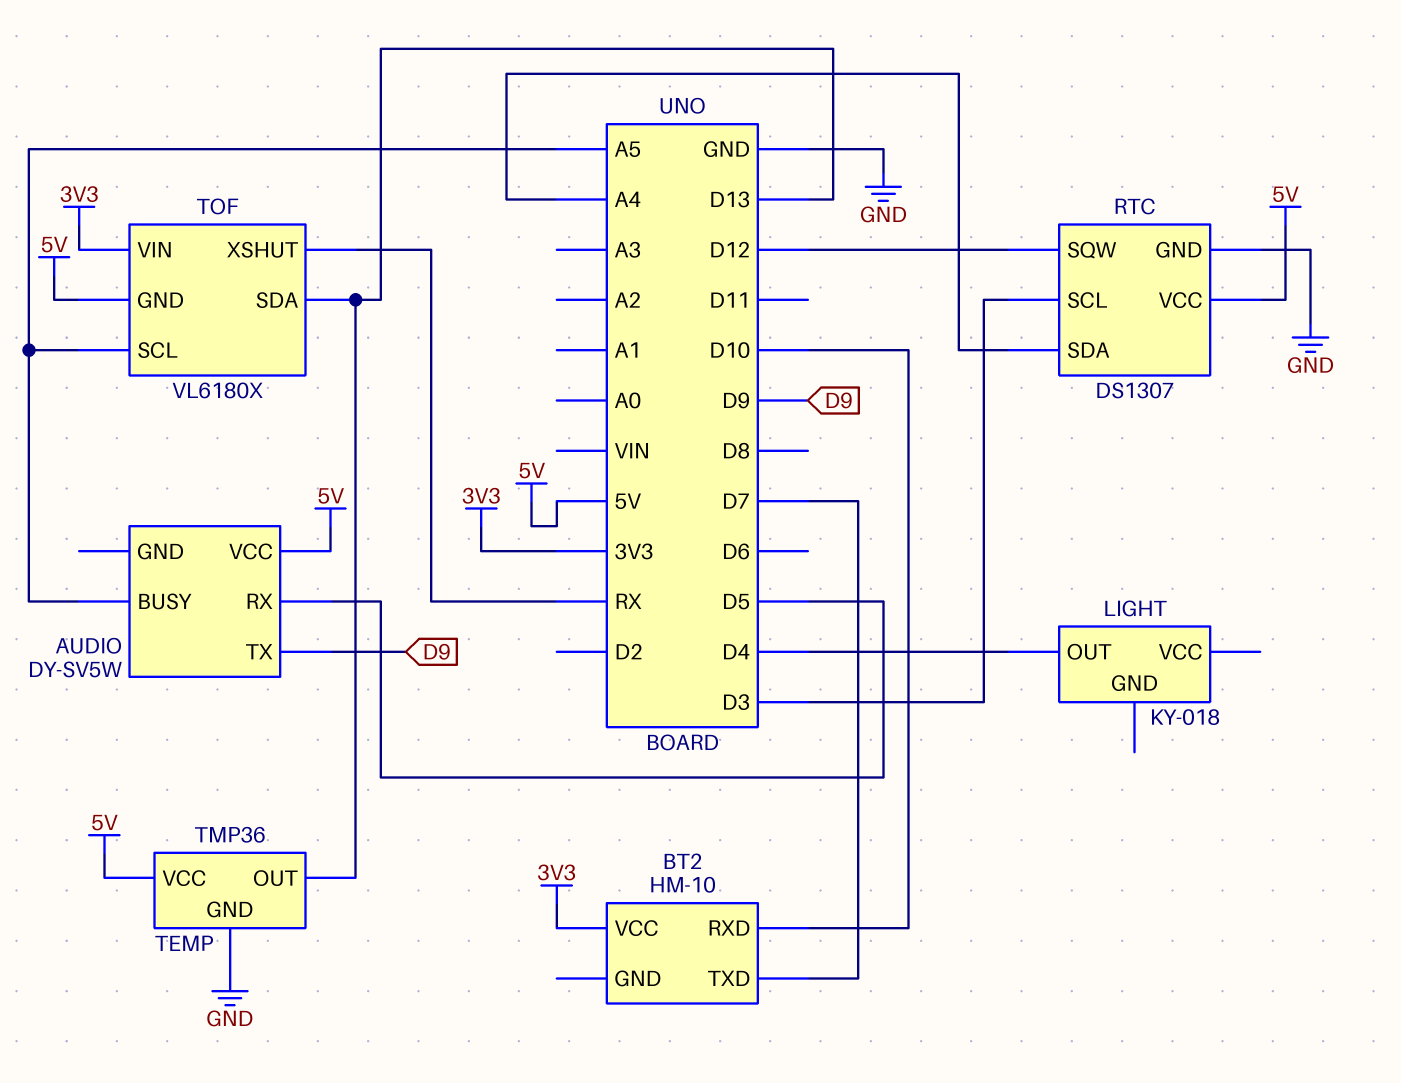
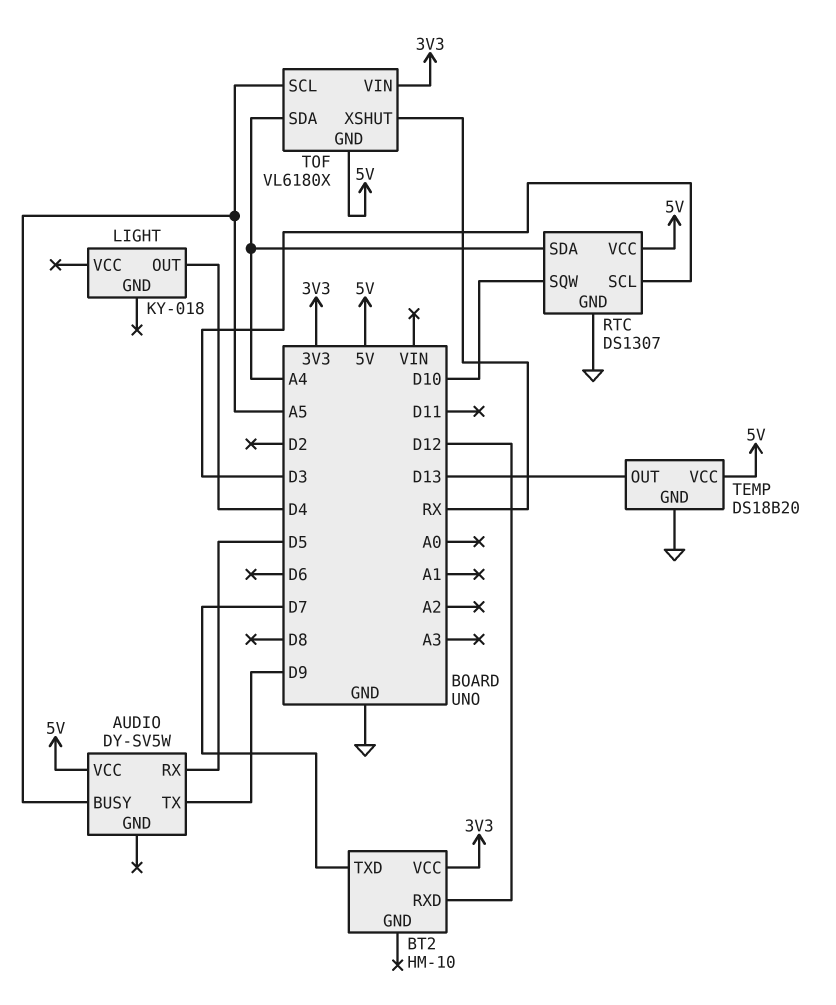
BT2 pin RXD: D10 -> D12
RTC pin SQW: D12 -> D10
TEMP: TMP36 -> DS18B20
TOF pin SDA: D13 -> A4

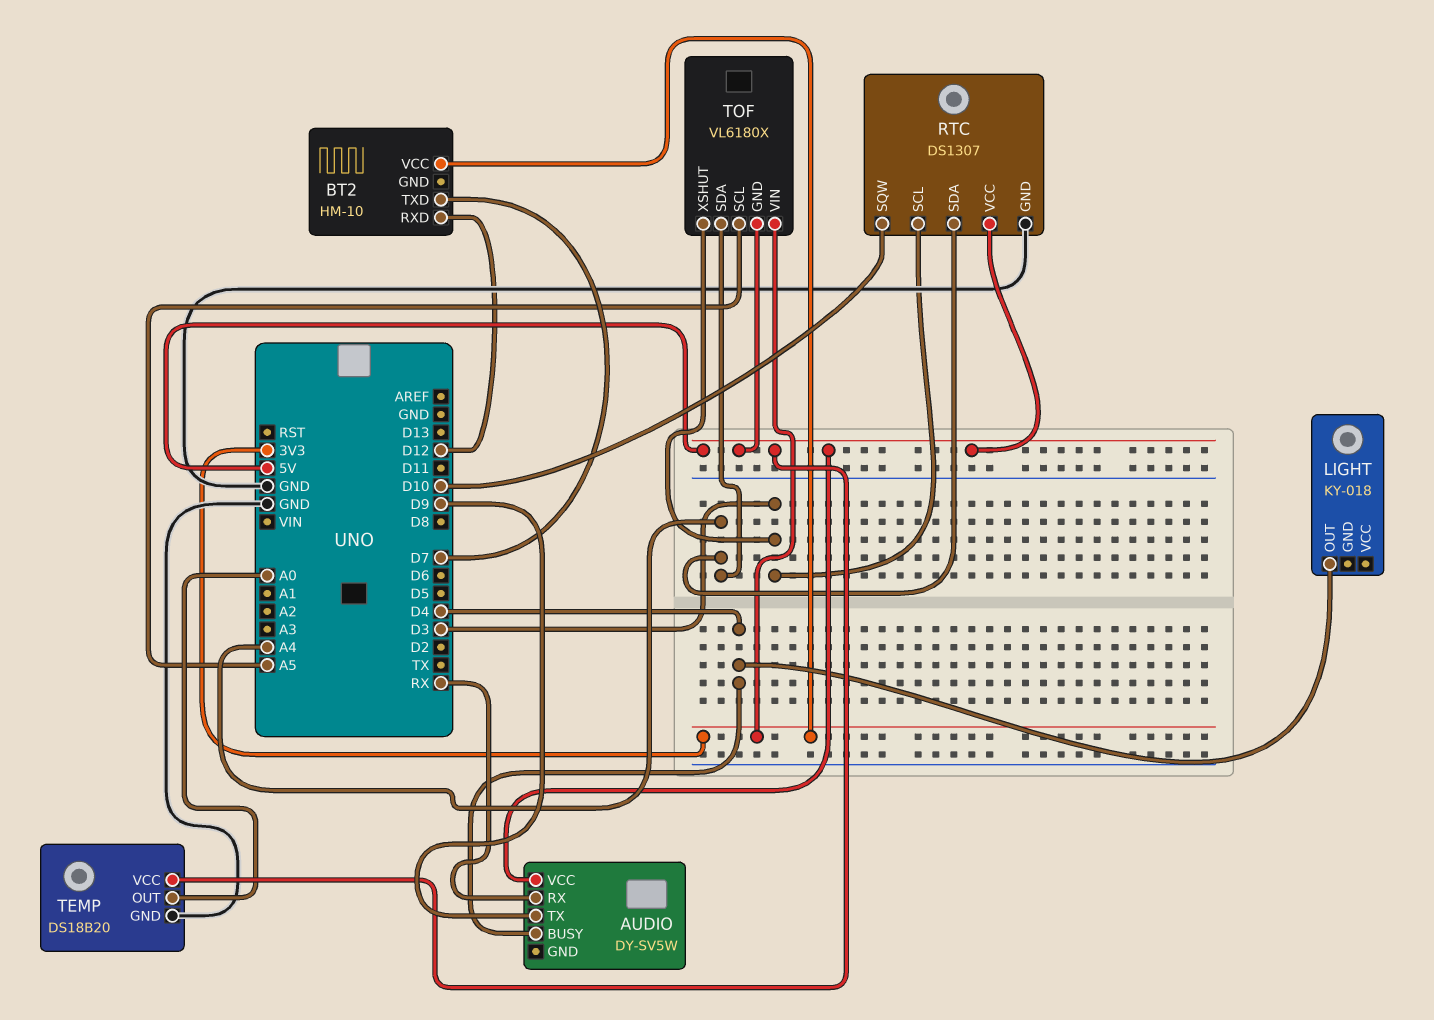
AUDIO pin BUSY: A5 -> D4
AUDIO pin RX: D5 -> RX
TEMP pin OUT: D13 -> A0
TOF pin XSHUT: RX -> D3

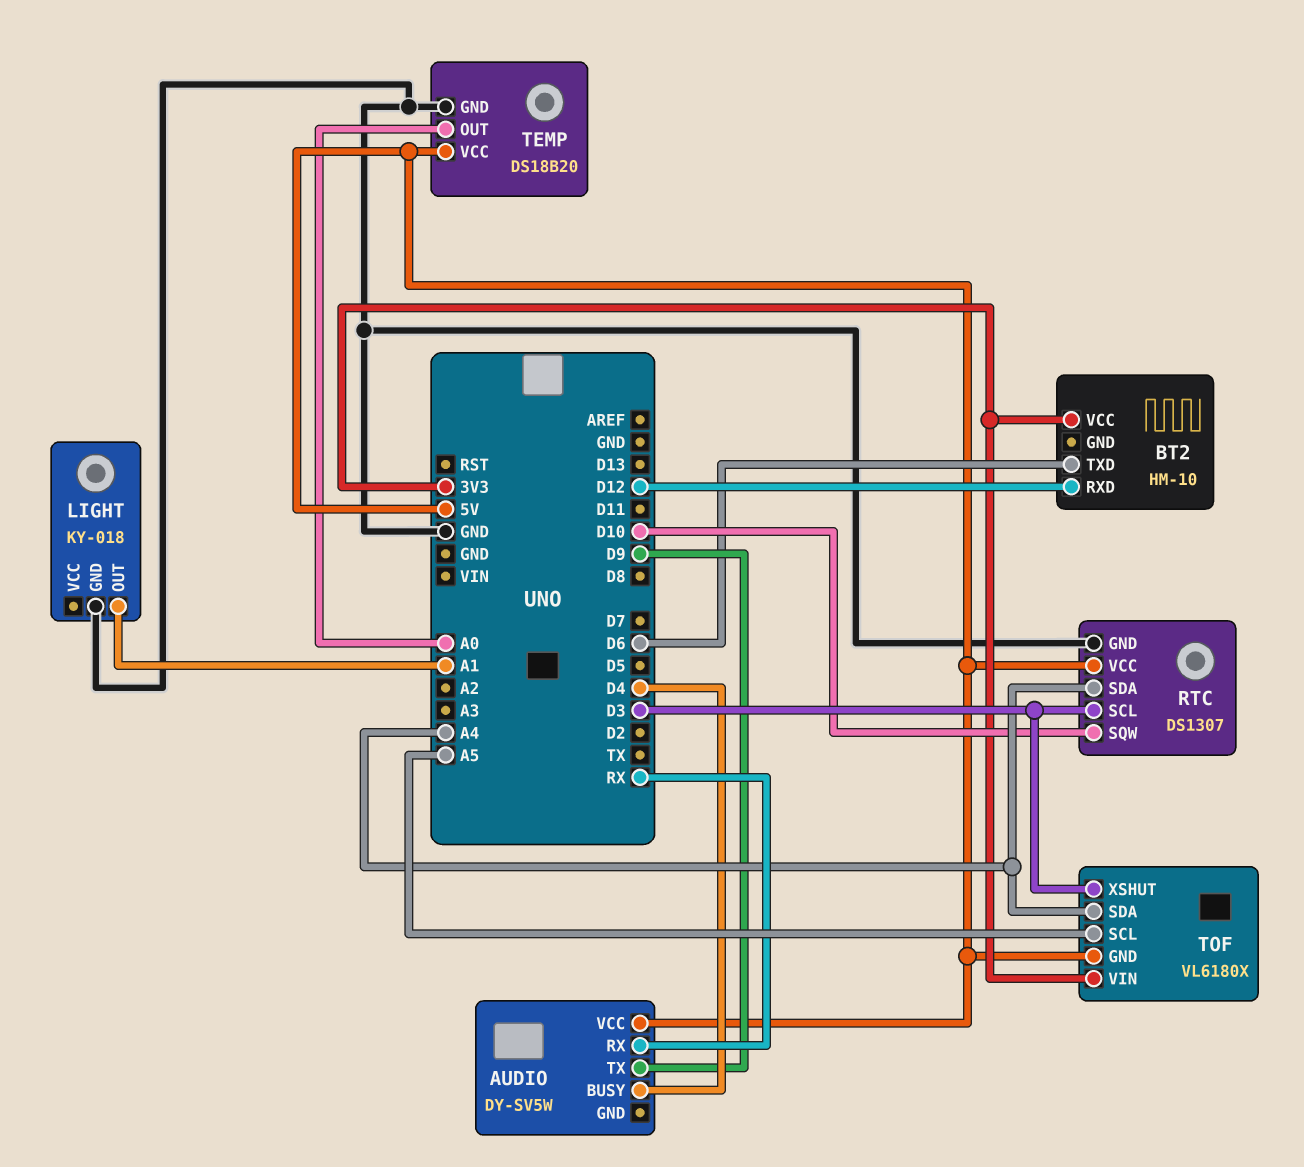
BT2 pin TXD: D7 -> D6
LIGHT pin GND: none -> GND
LIGHT pin OUT: D4 -> A1

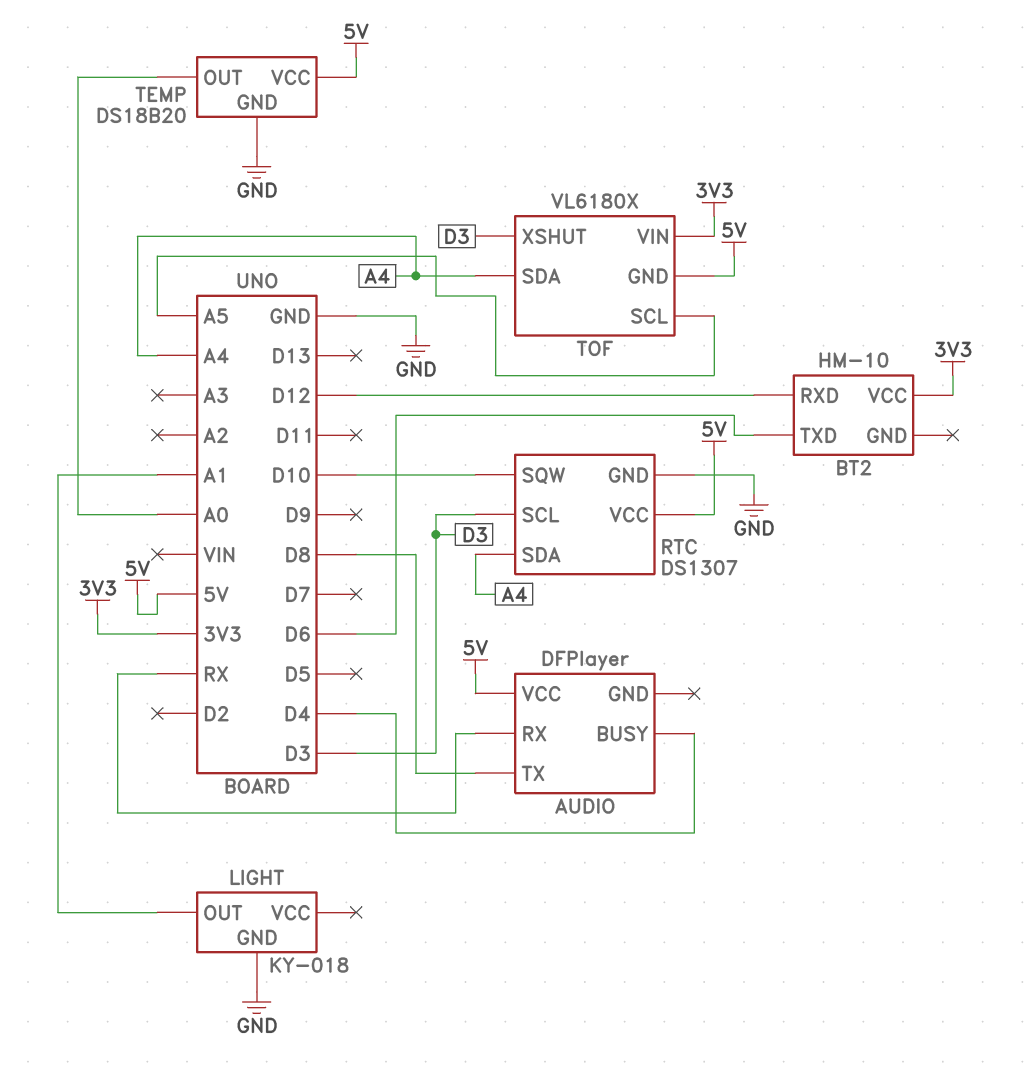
AUDIO: DY-SV5W -> DFPlayer
AUDIO pin TX: D9 -> D8

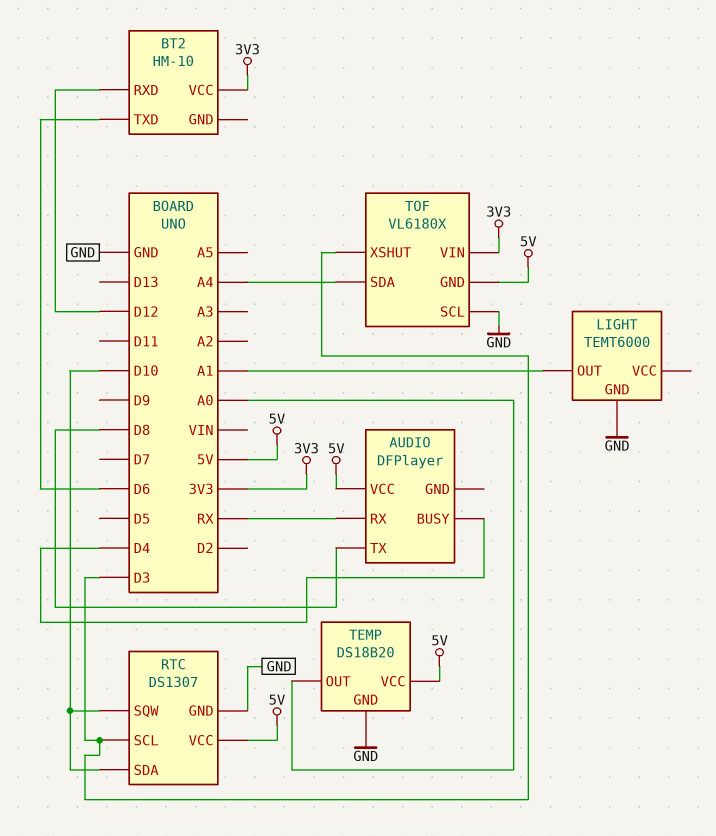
LIGHT: KY-018 -> TEMT6000
RTC pin SDA: A4 -> D10
TOF pin SCL: A5 -> GND

